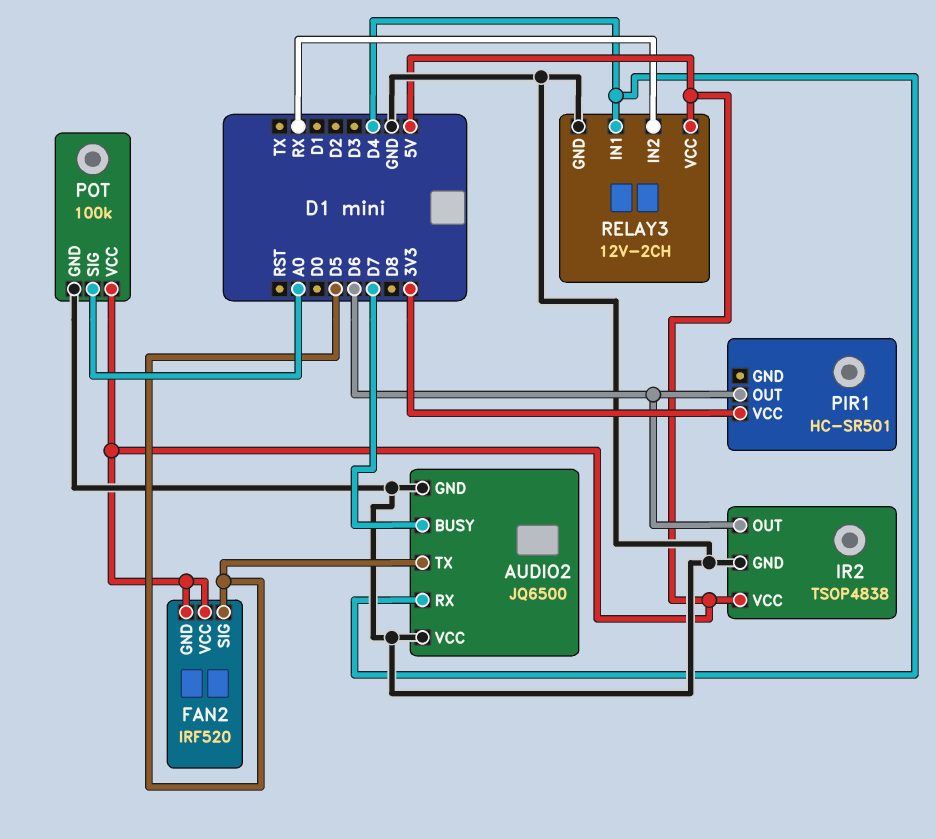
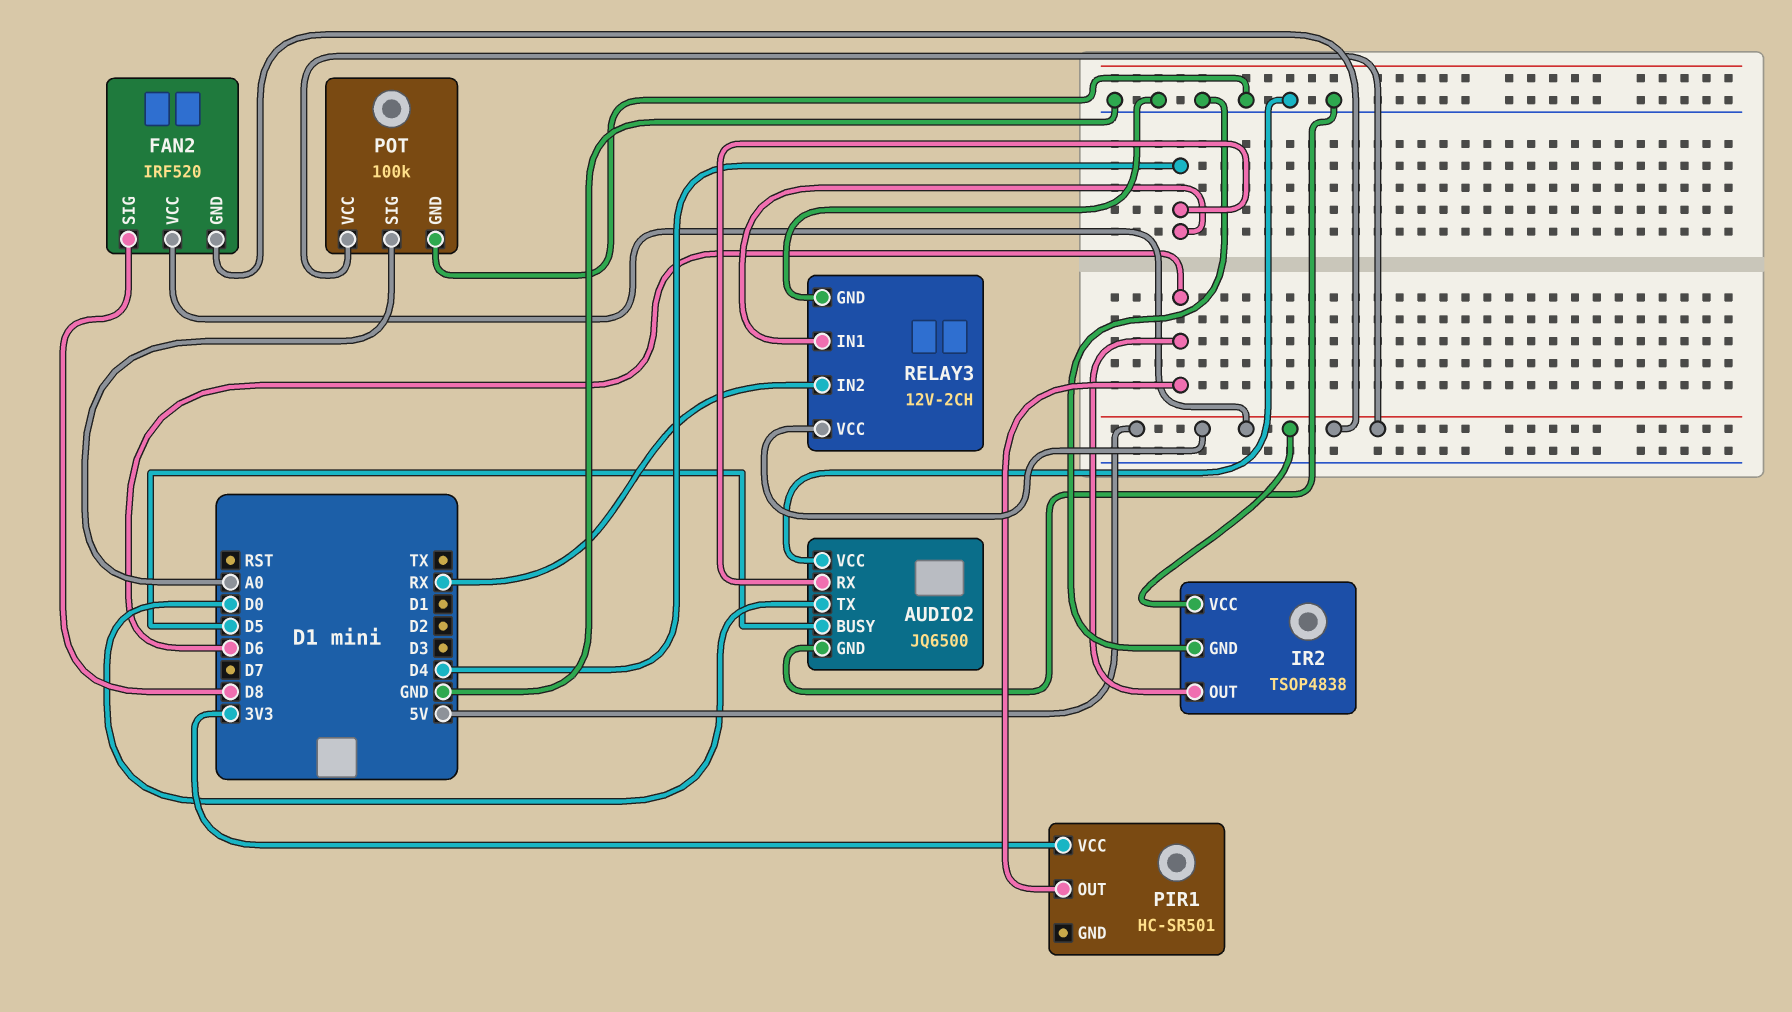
AUDIO2 pin BUSY: D7 -> D5
AUDIO2 pin TX: D5 -> D0
FAN2 pin SIG: D5 -> D8

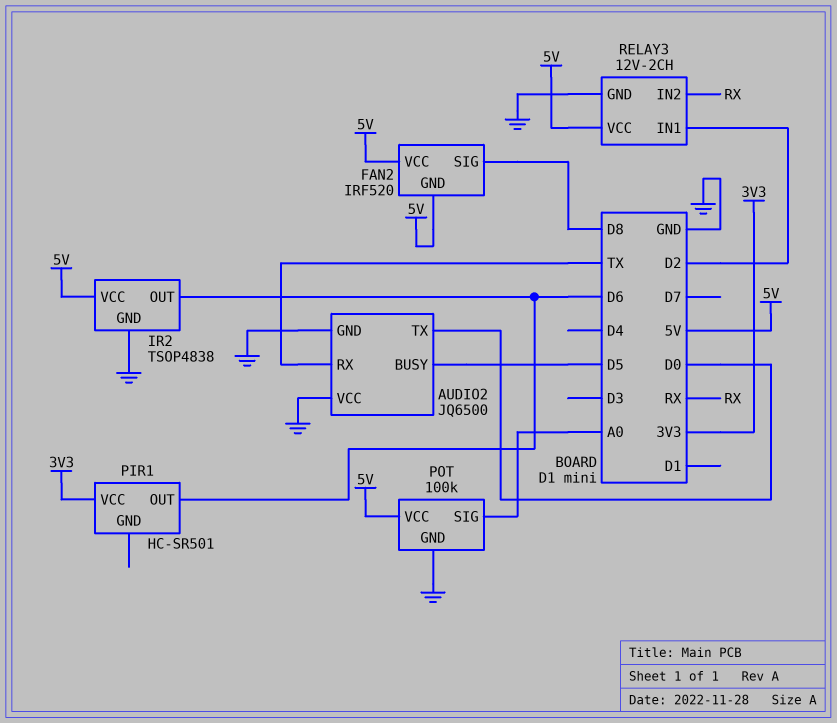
AUDIO2 pin RX: D4 -> TX
RELAY3 pin IN1: D4 -> D2

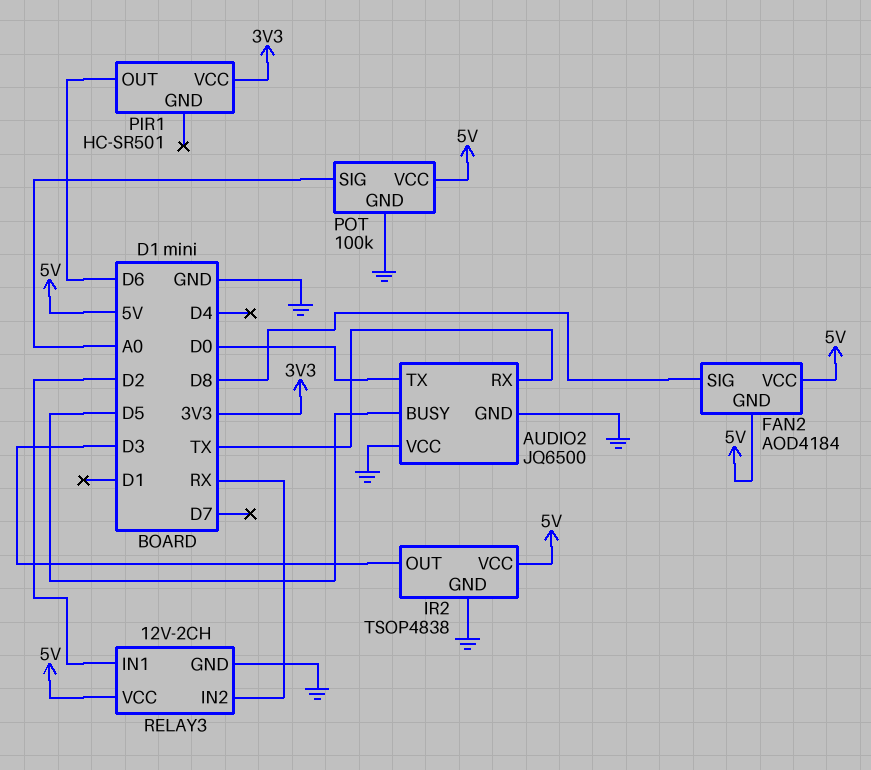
FAN2: IRF520 -> AOD4184
IR2 pin OUT: D6 -> D3

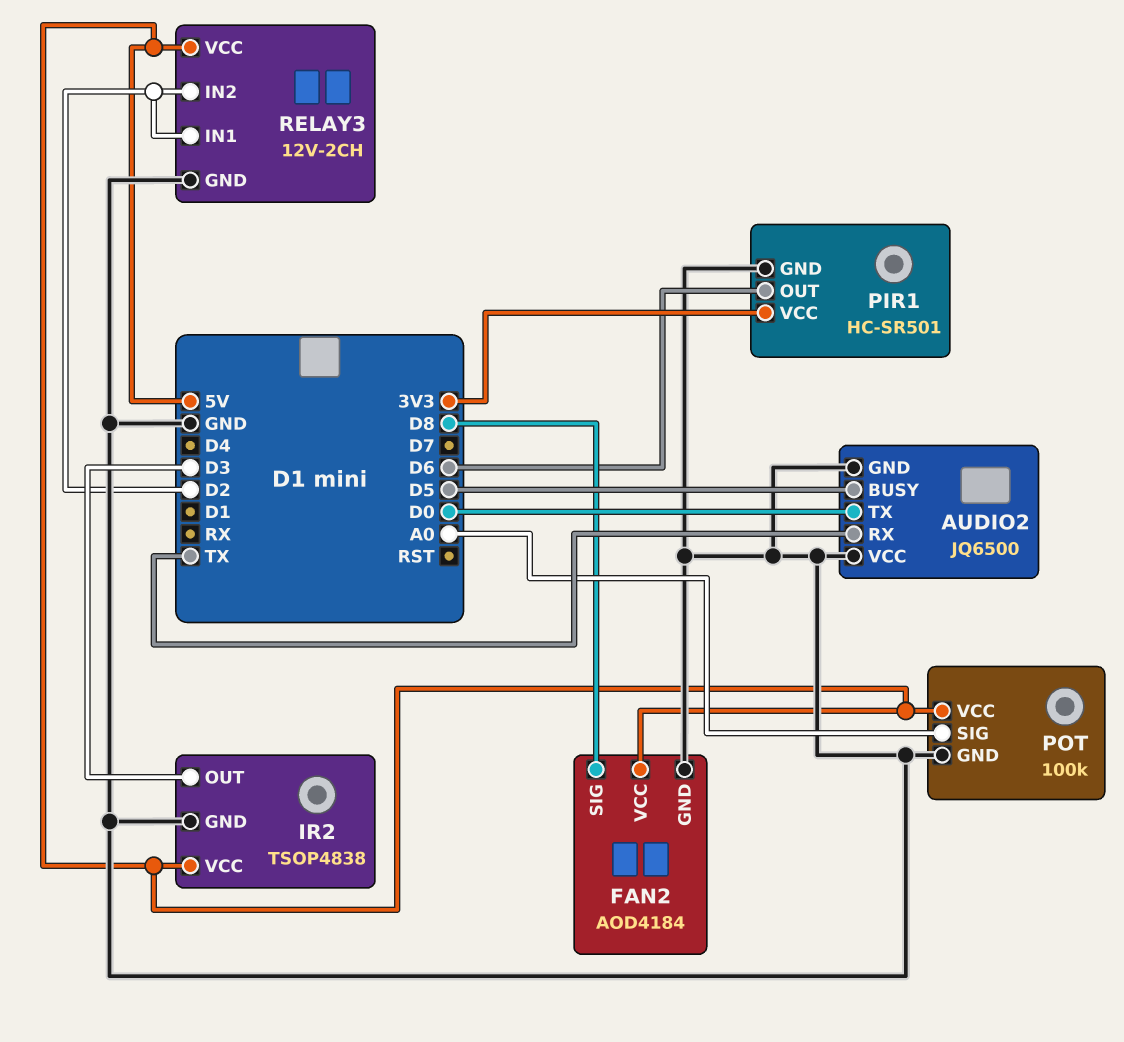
FAN2 pin GND: 5V -> GND
PIR1 pin GND: none -> GND
RELAY3 pin IN2: RX -> D2

